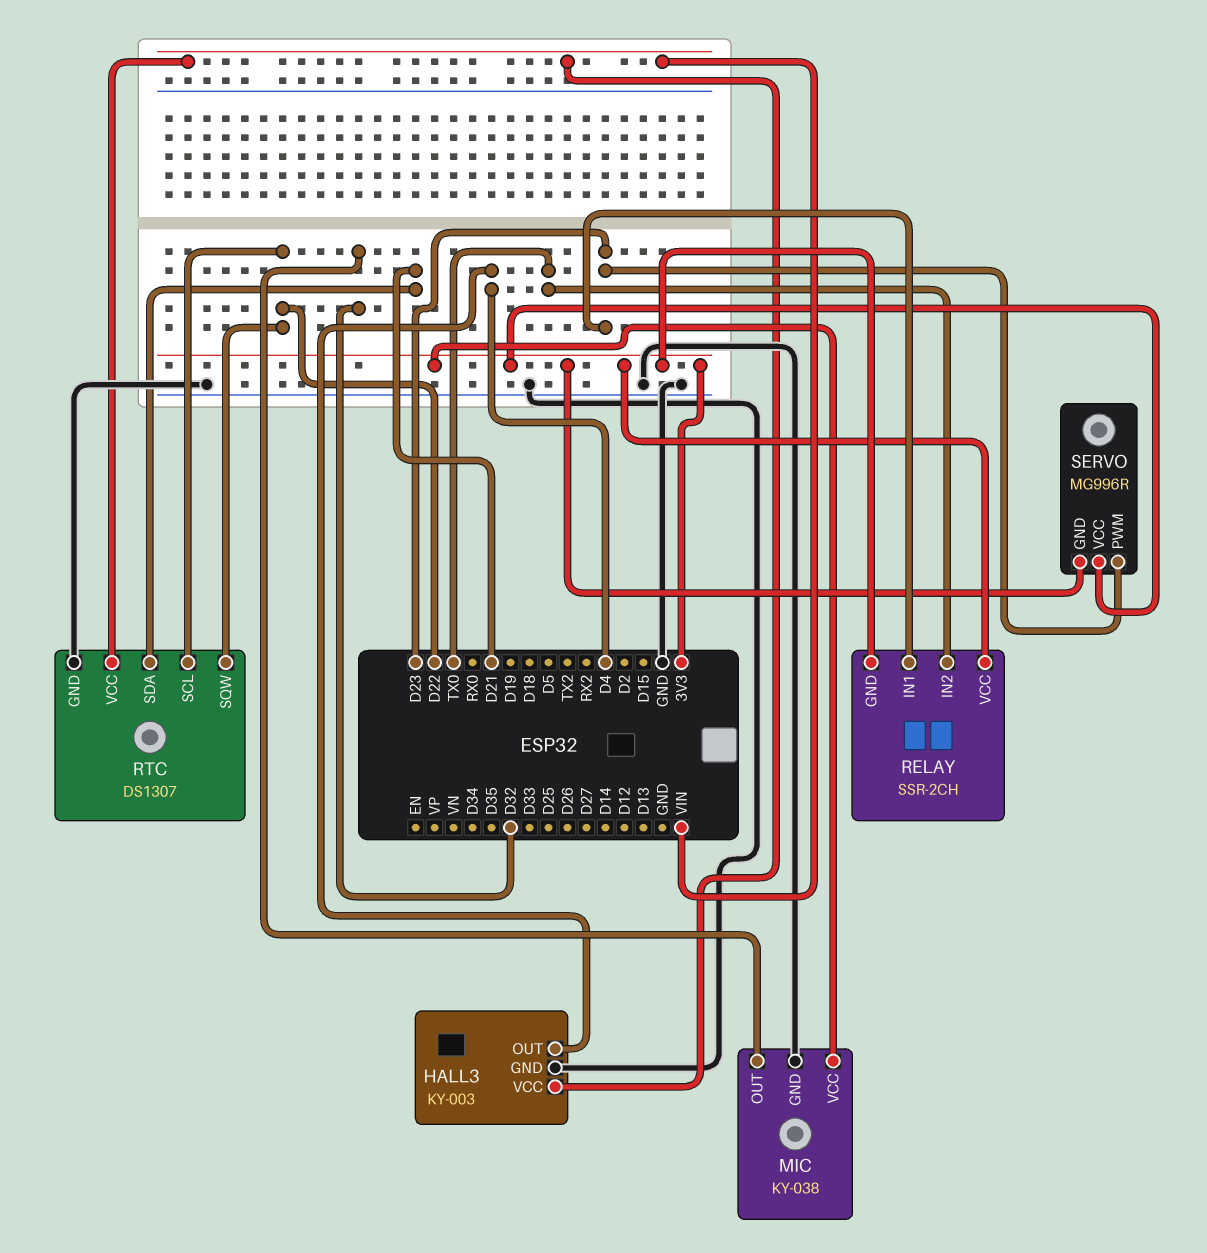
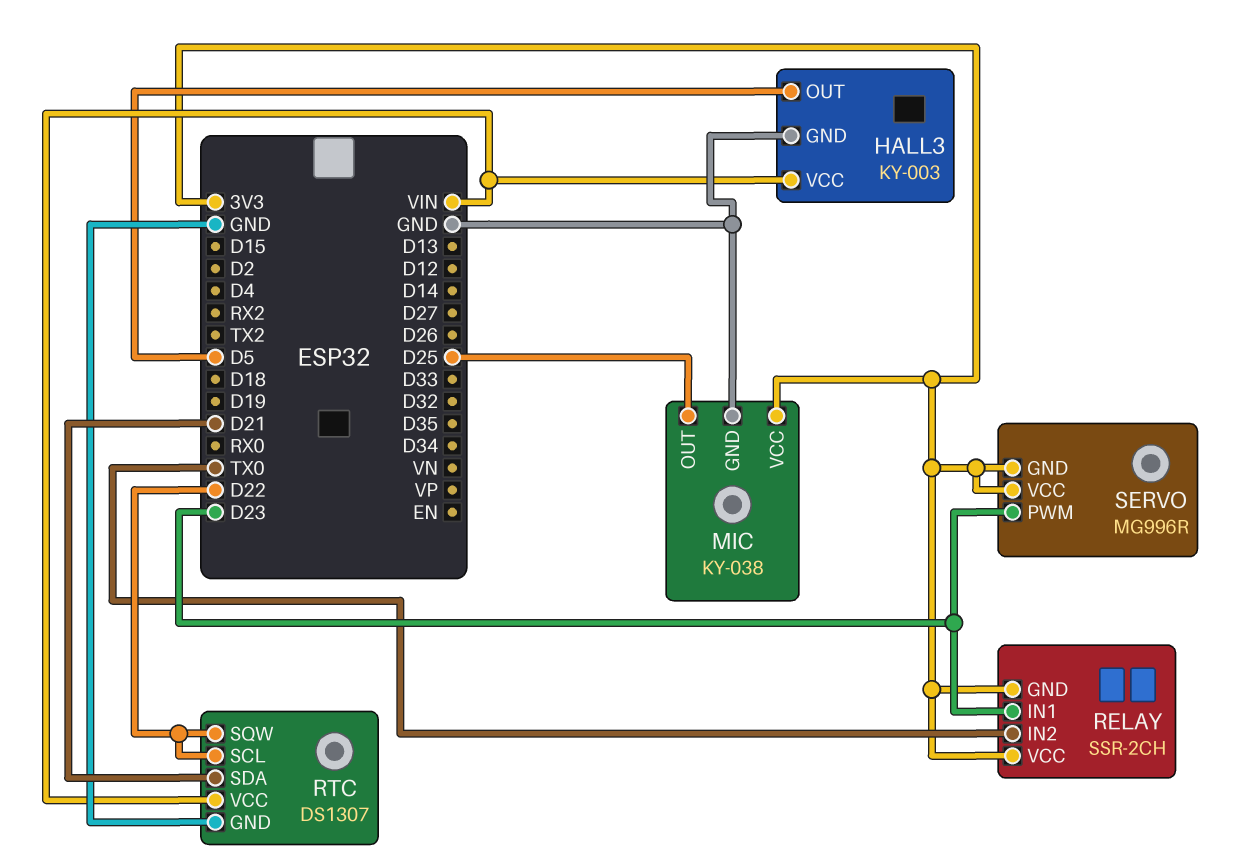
HALL3 pin OUT: D4 -> D5
MIC pin OUT: D32 -> D25

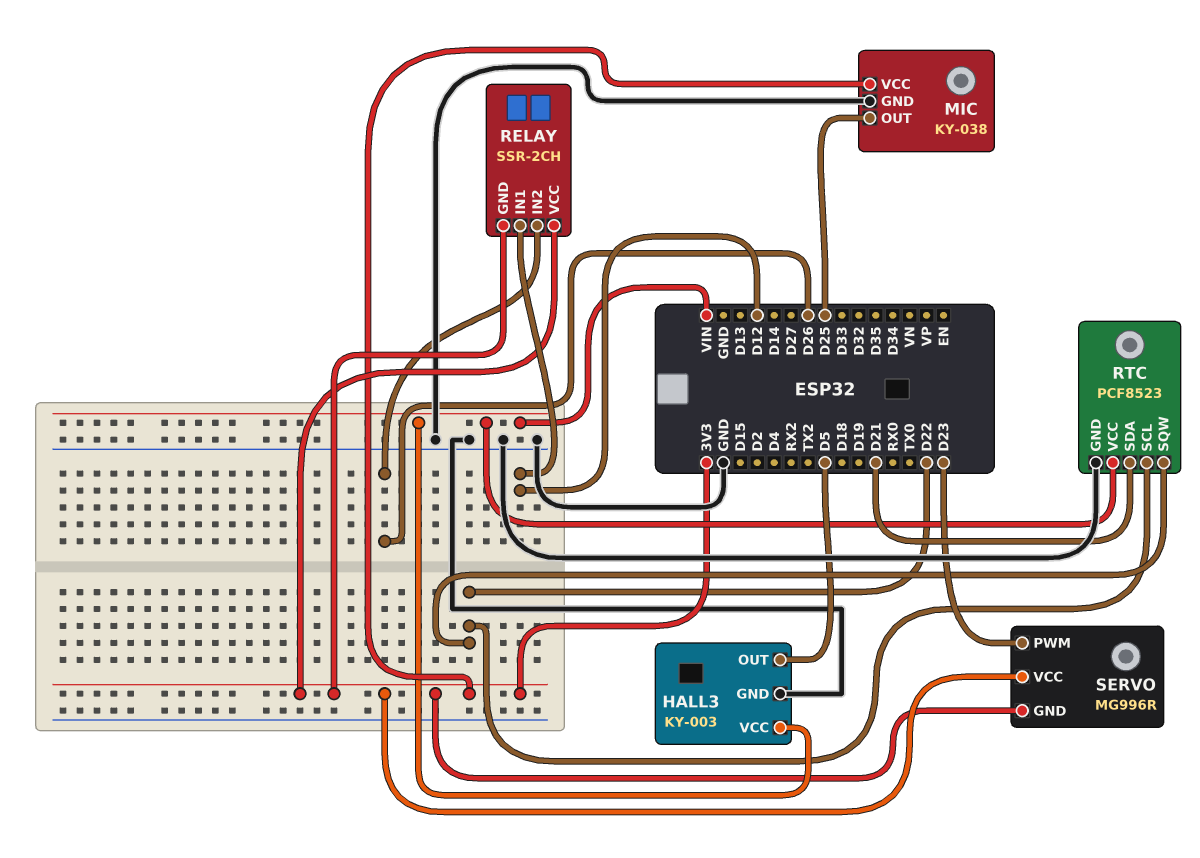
RELAY pin IN1: D23 -> D12
RELAY pin IN2: TX0 -> D26
RTC: DS1307 -> PCF8523

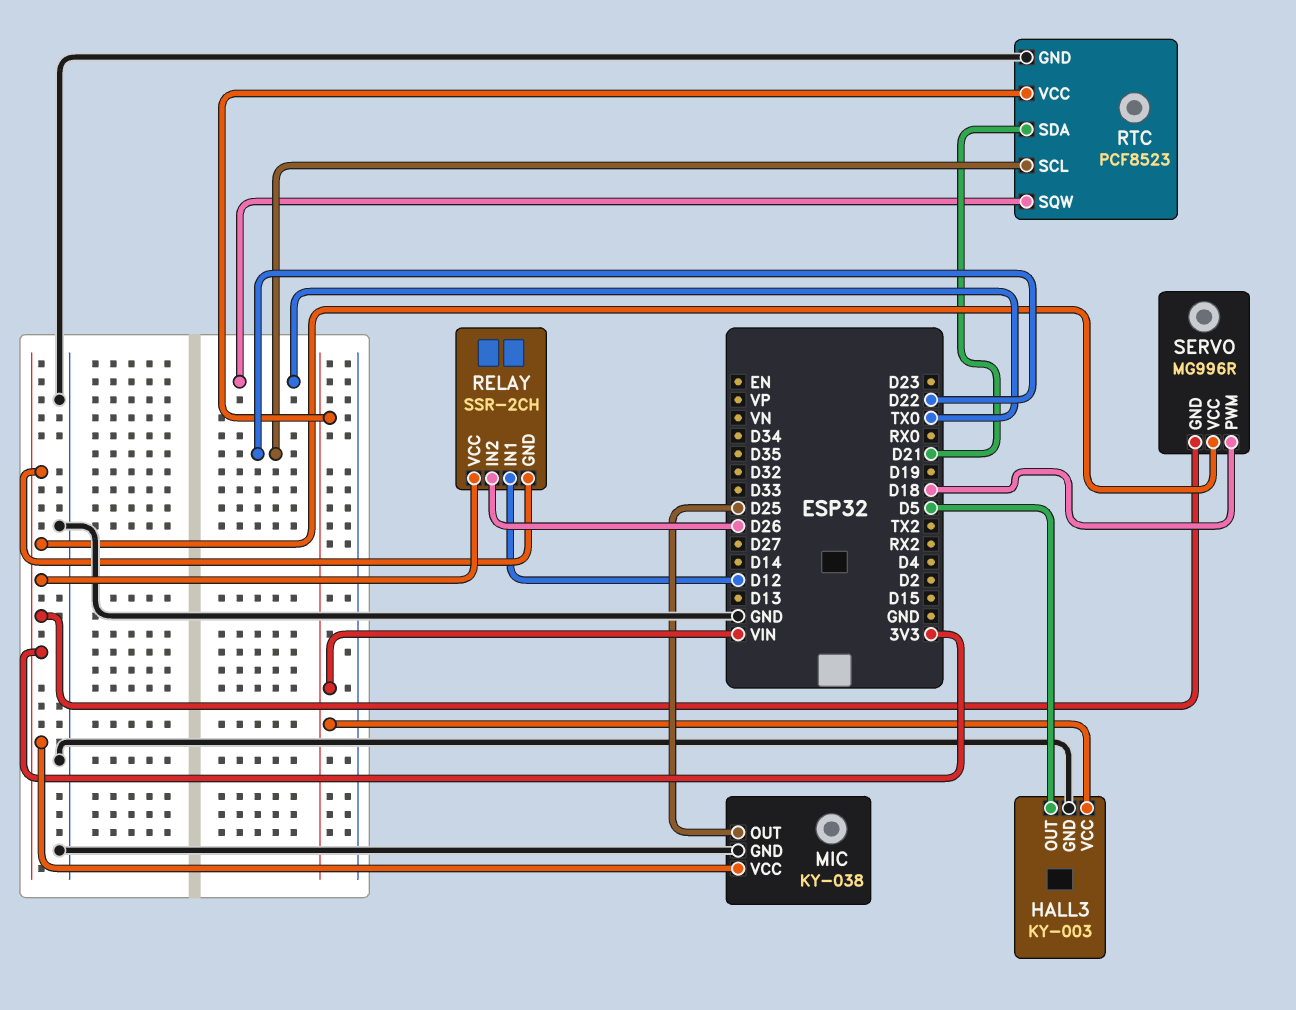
RTC pin SQW: D22 -> TX0
SERVO pin PWM: D23 -> D18

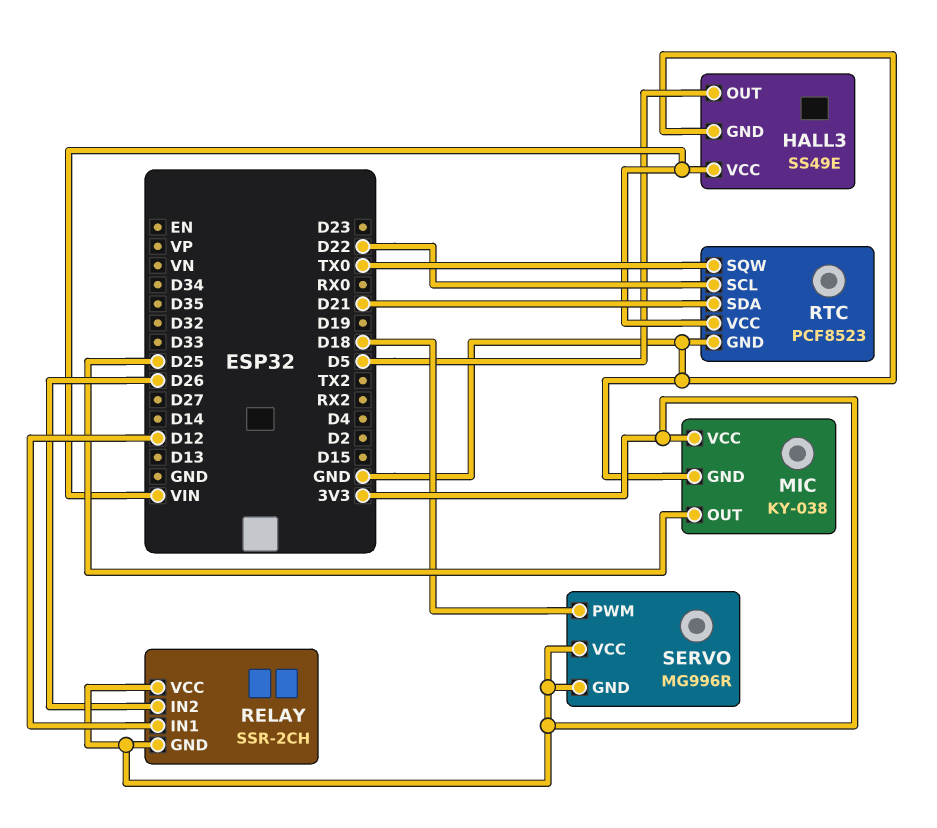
HALL3: KY-003 -> SS49E

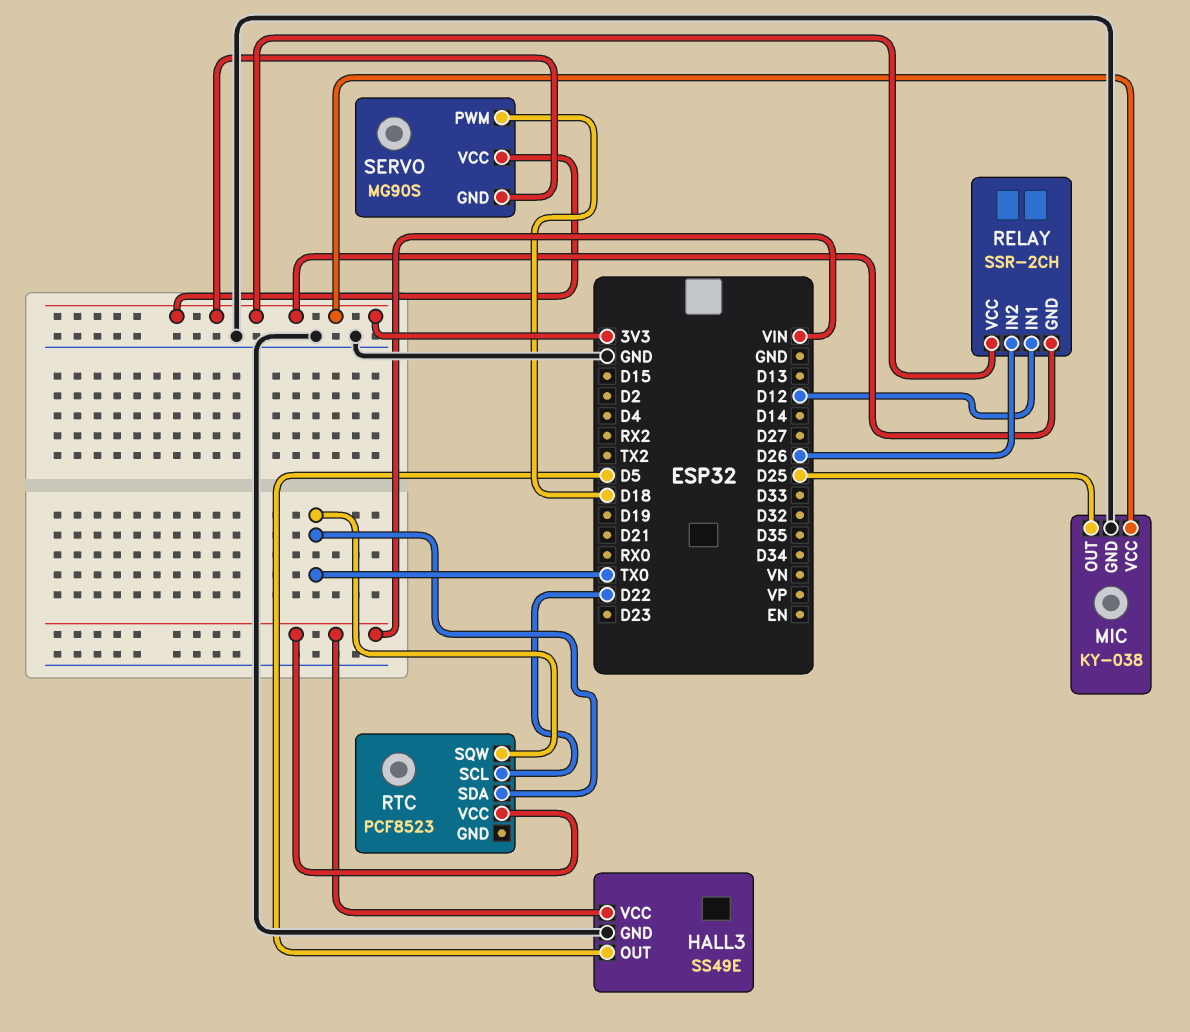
RTC pin GND: GND -> none
RTC pin SDA: D21 -> TX0
SERVO: MG996R -> MG90S

